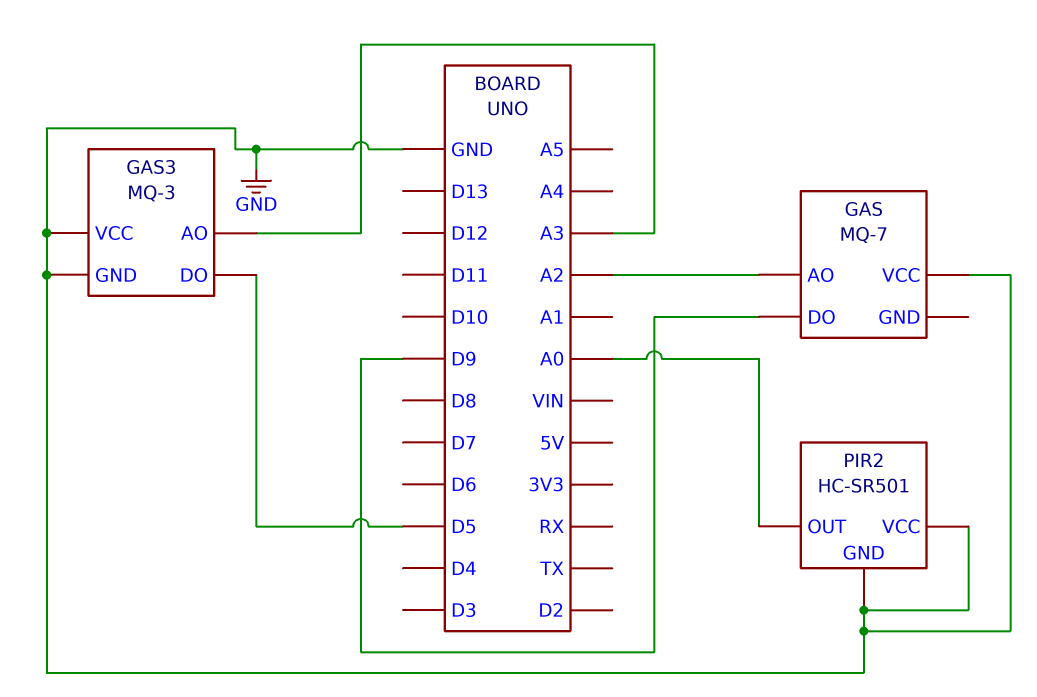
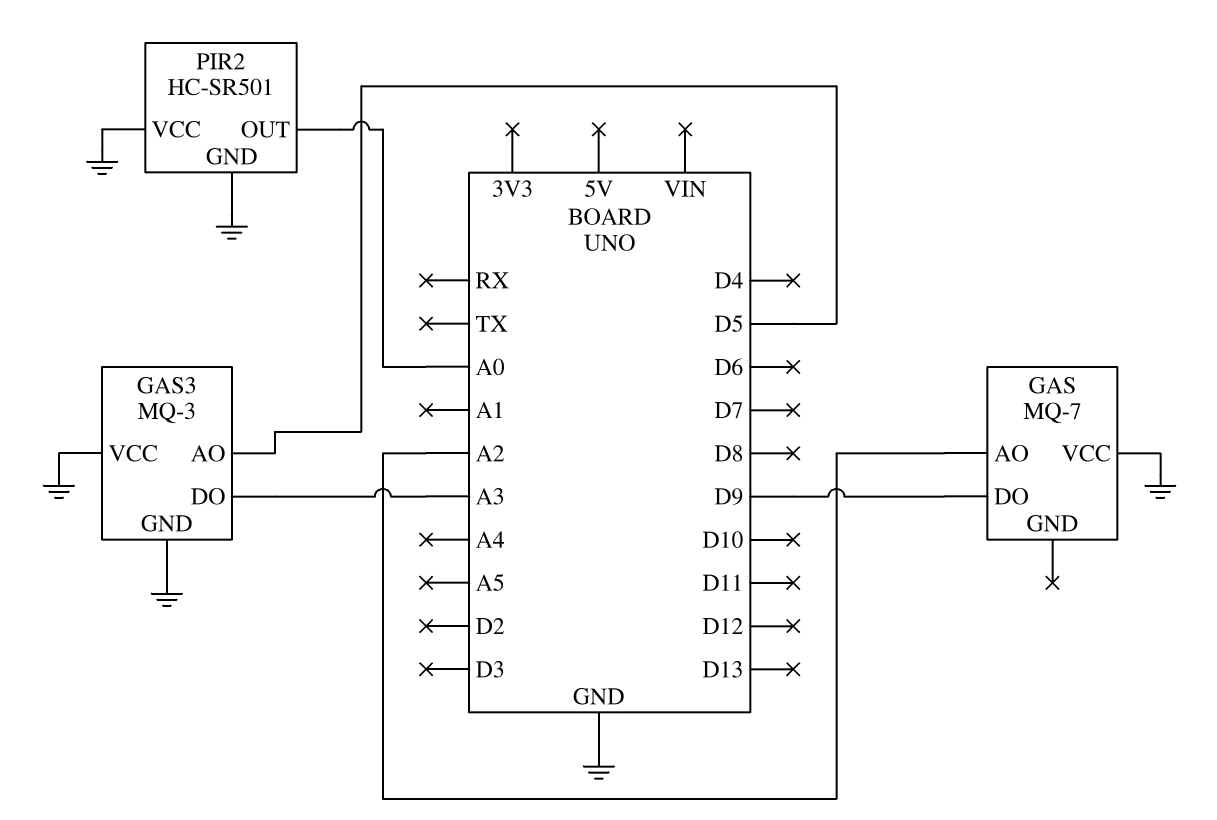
GAS3 pin AO: A3 -> D5
GAS3 pin DO: D5 -> A3

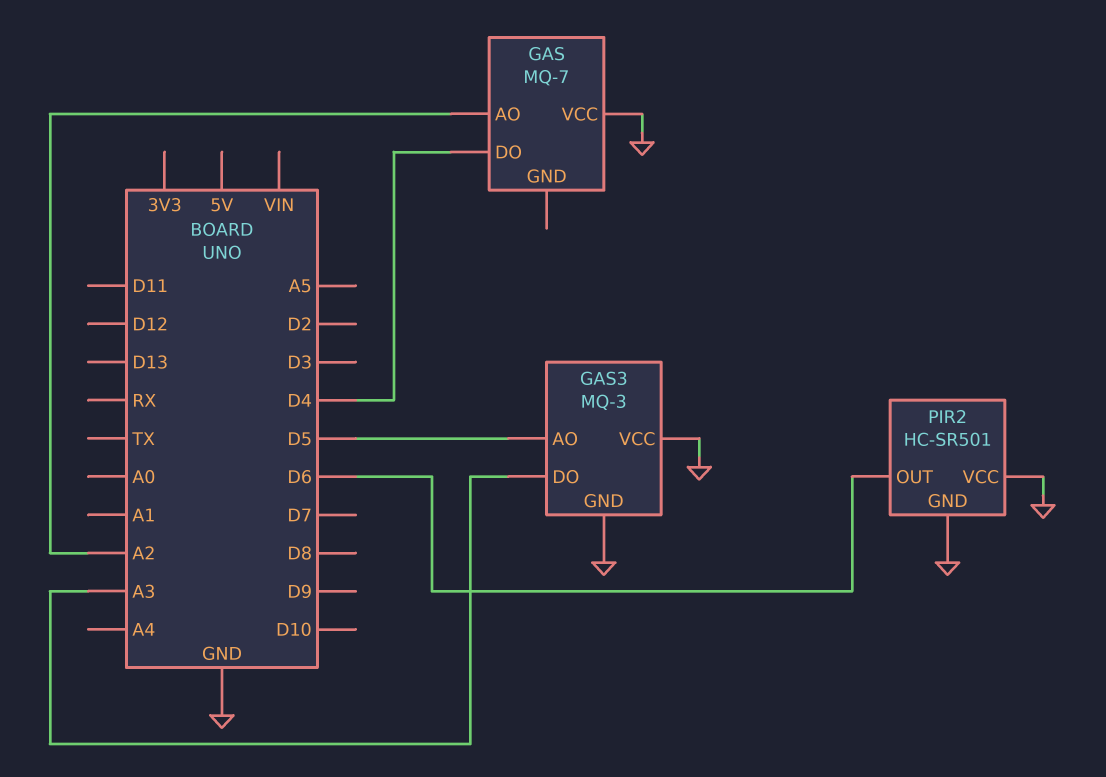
GAS pin DO: D9 -> D4
PIR2 pin OUT: A0 -> D6

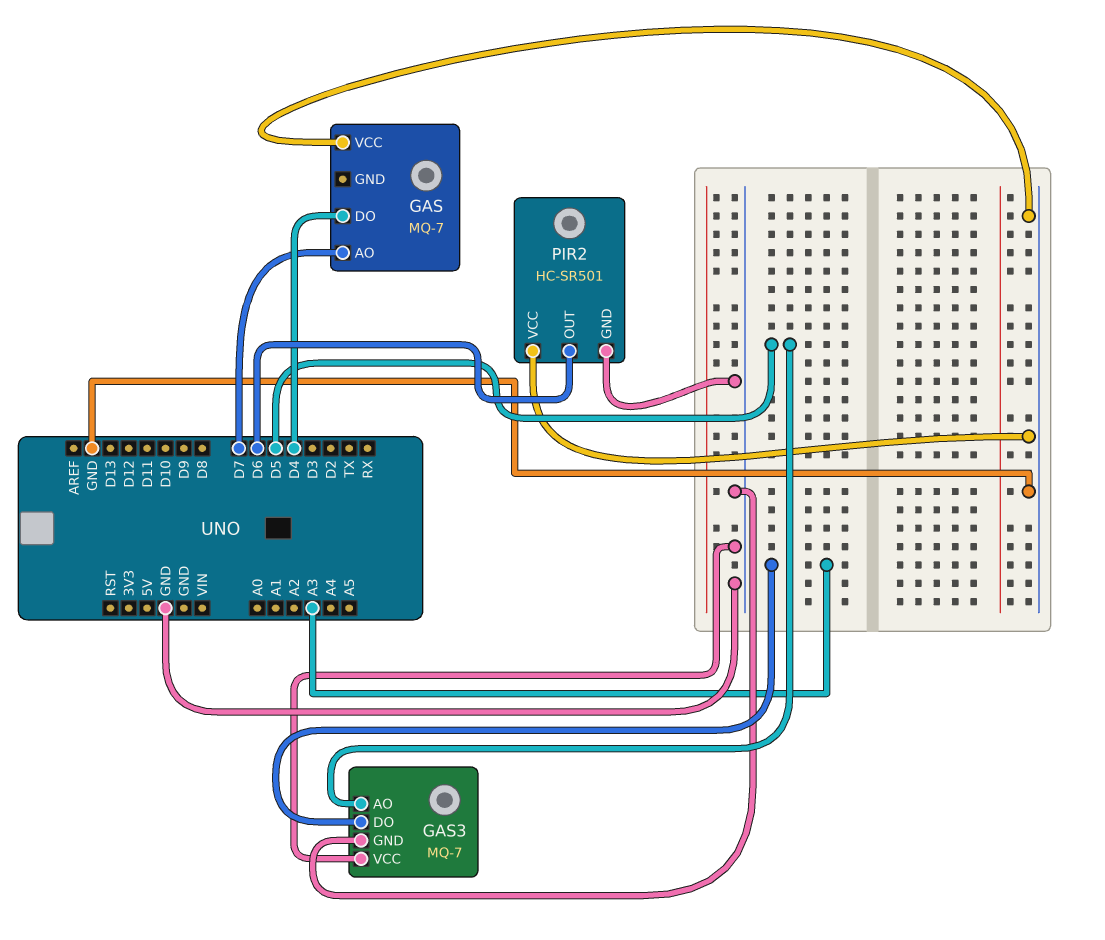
GAS pin AO: A2 -> D7
GAS3: MQ-3 -> MQ-7

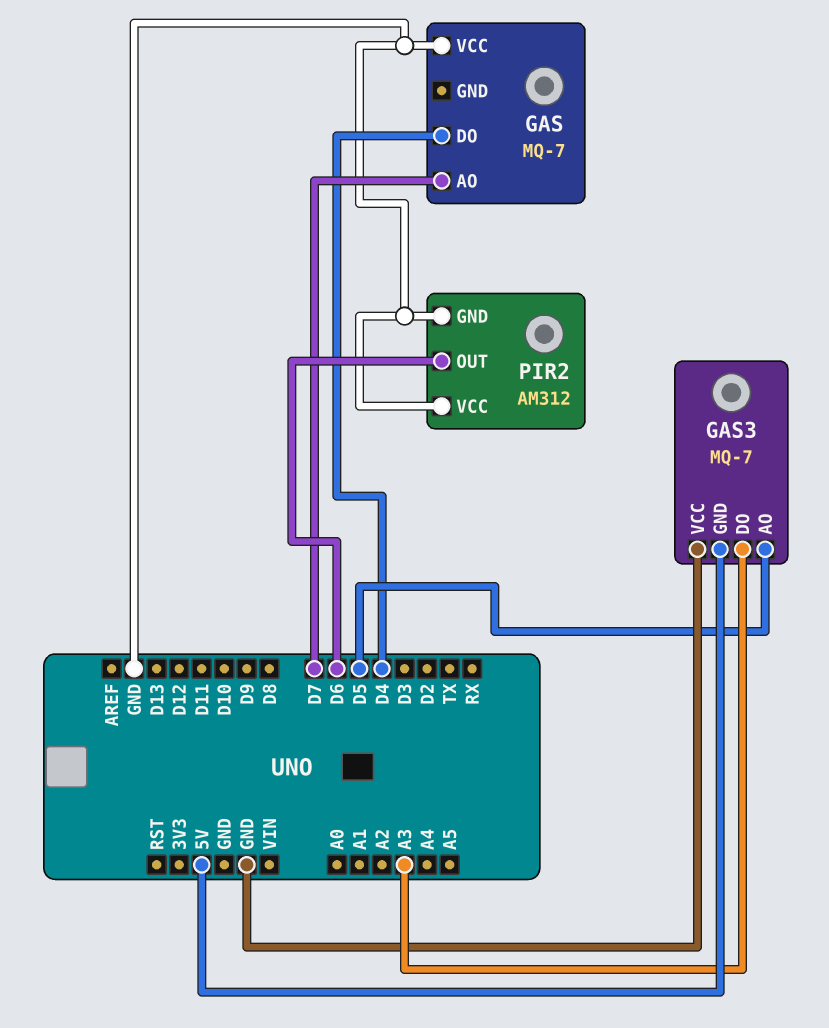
GAS3 pin GND: GND -> 5V
PIR2: HC-SR501 -> AM312

